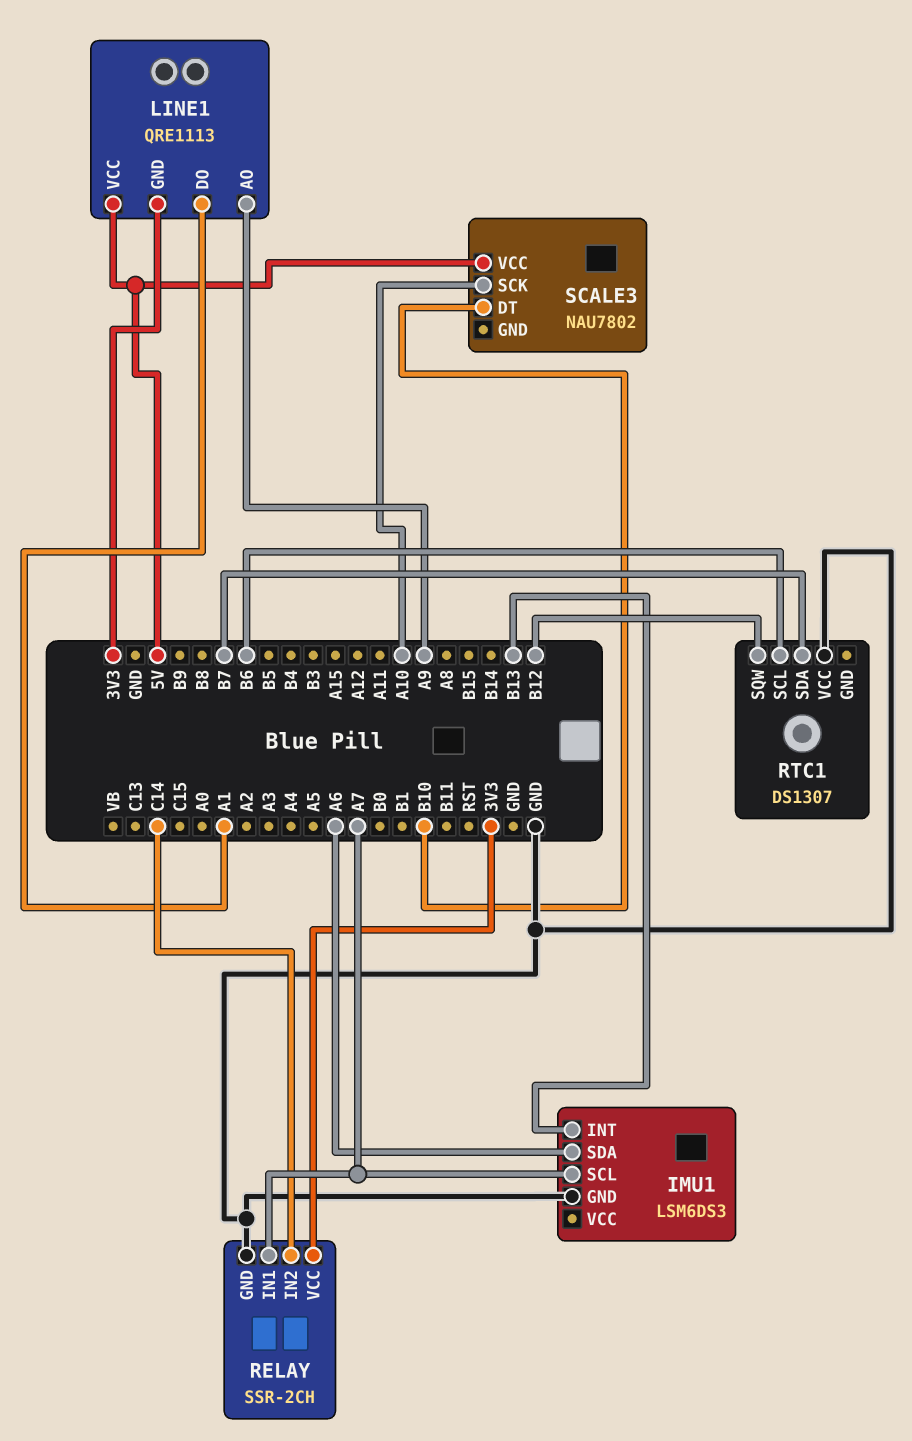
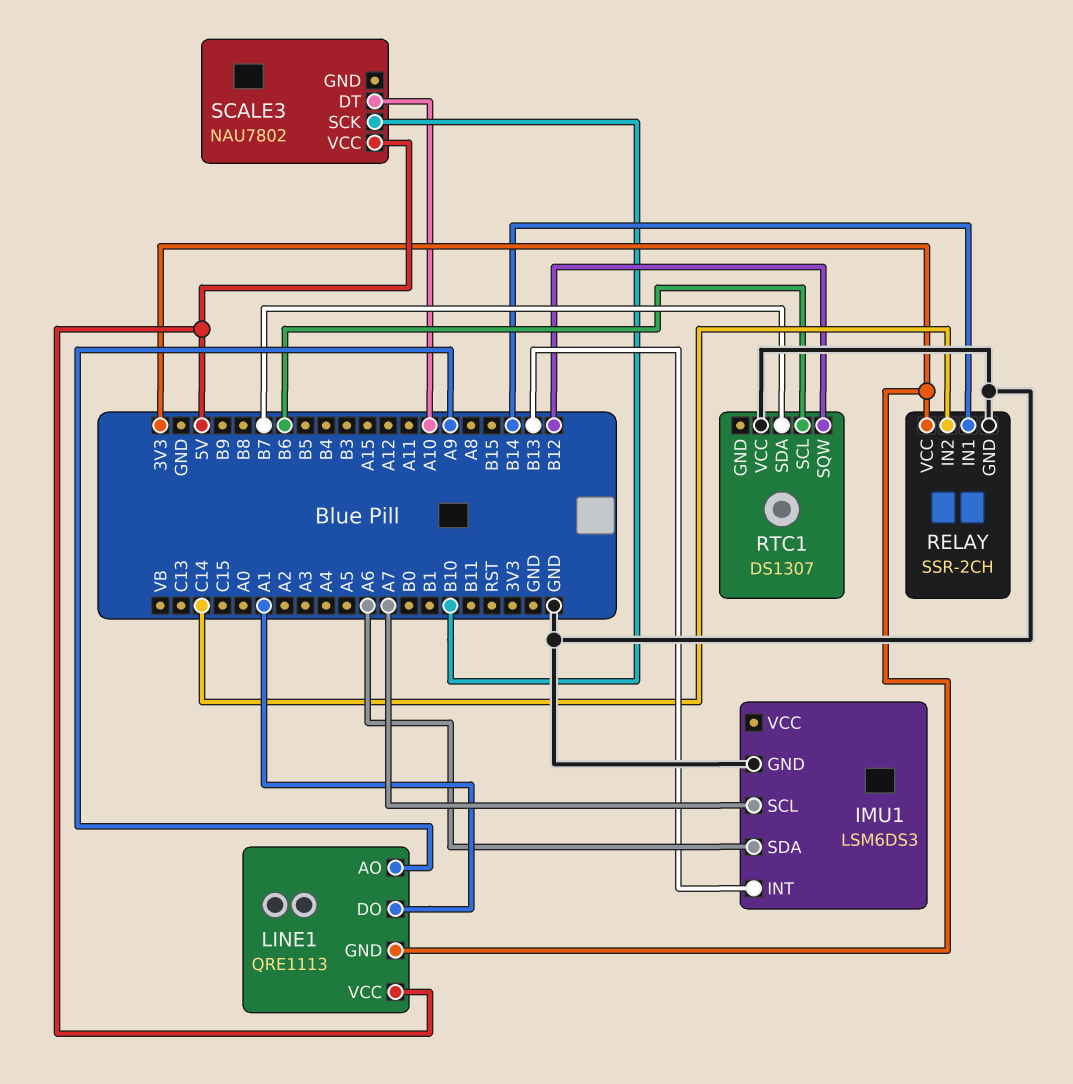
RELAY pin IN1: A7 -> B14
SCALE3 pin DT: B10 -> A10
SCALE3 pin SCK: A10 -> B10

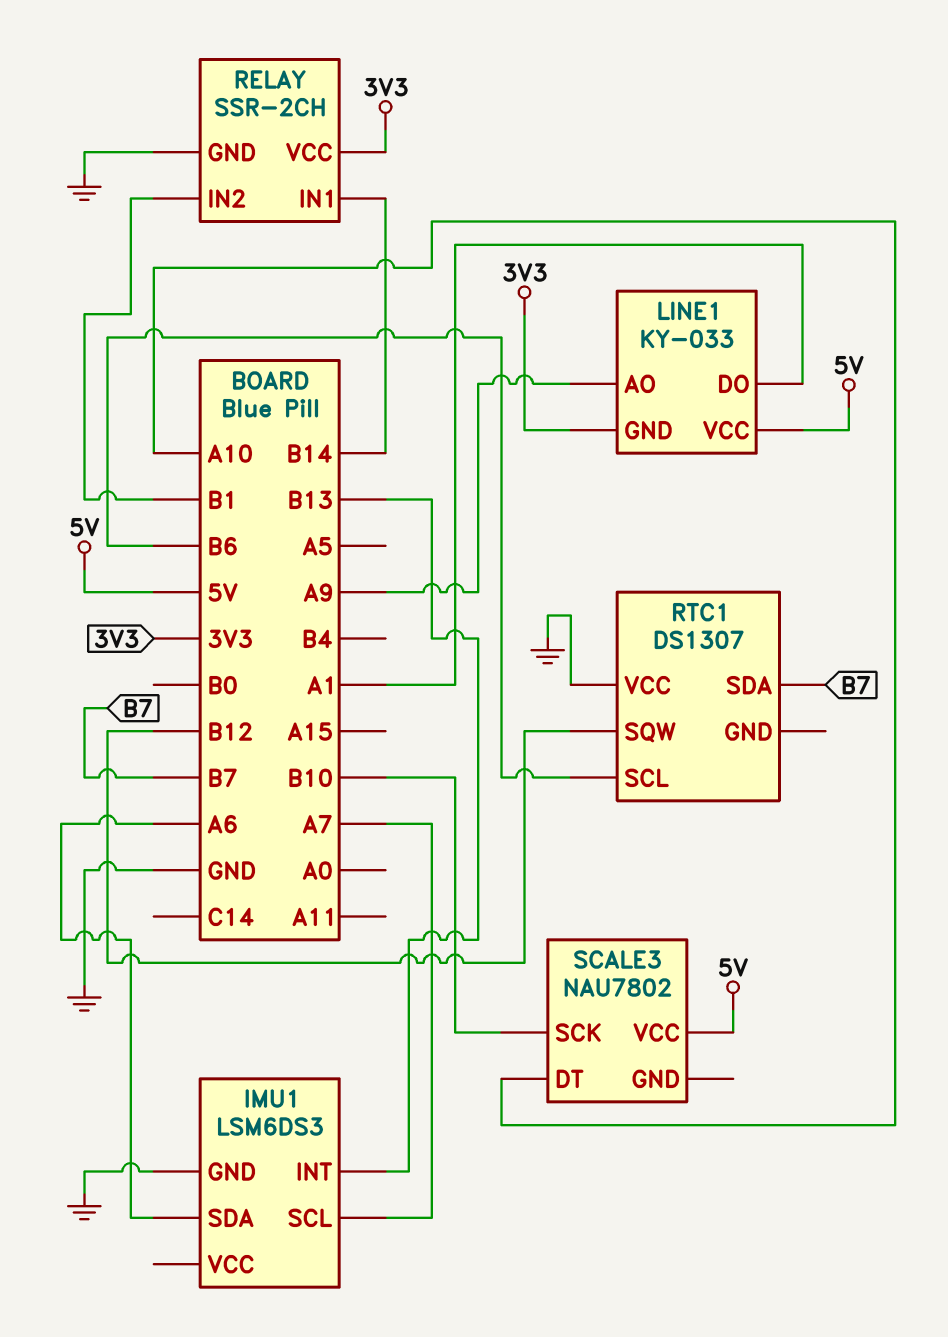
LINE1: QRE1113 -> KY-033
RELAY pin IN2: C14 -> B1

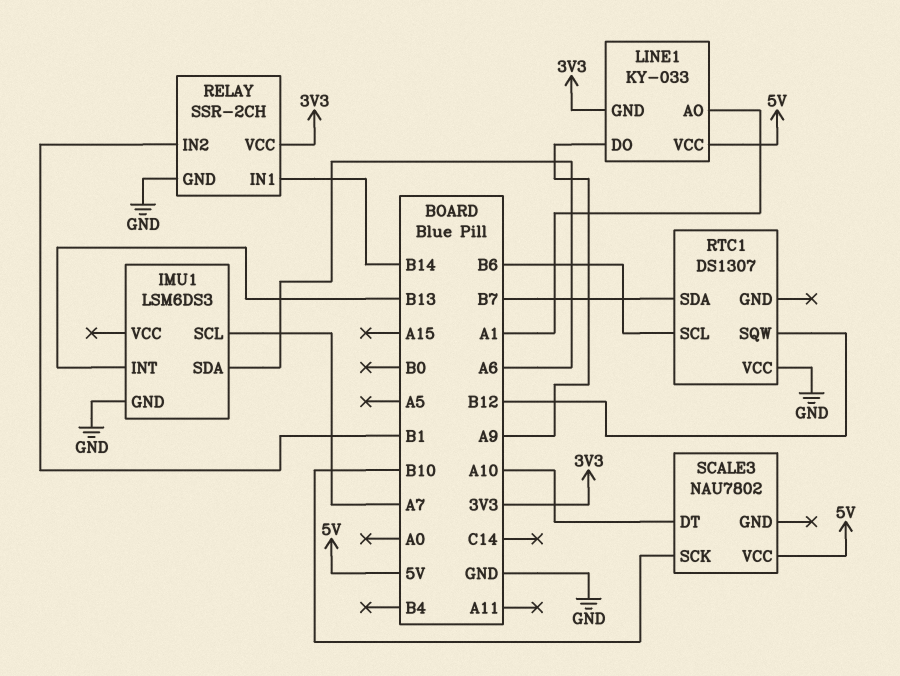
LINE1 pin AO: A9 -> A1
LINE1 pin DO: A1 -> A9

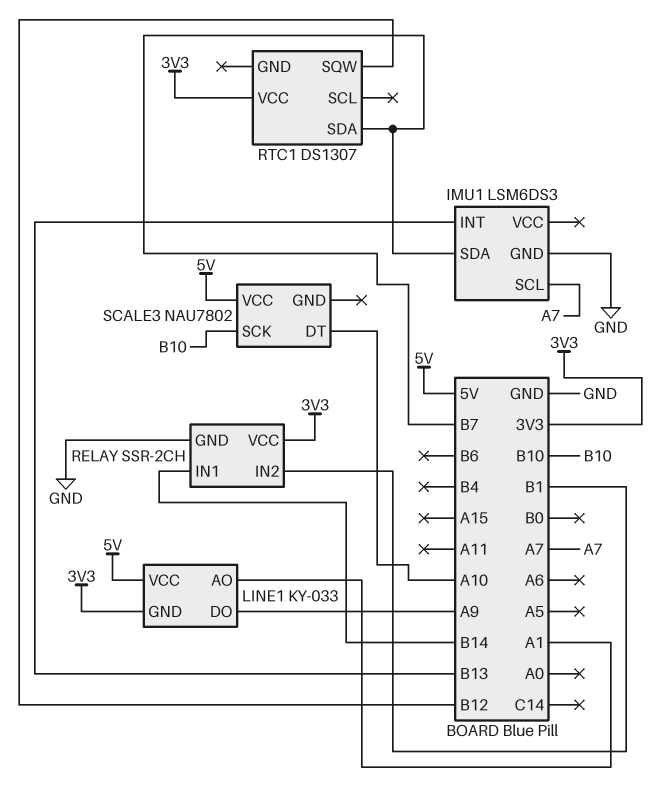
IMU1 pin SDA: A6 -> B7
RTC1 pin SCL: B6 -> none
RTC1 pin VCC: GND -> 3V3

